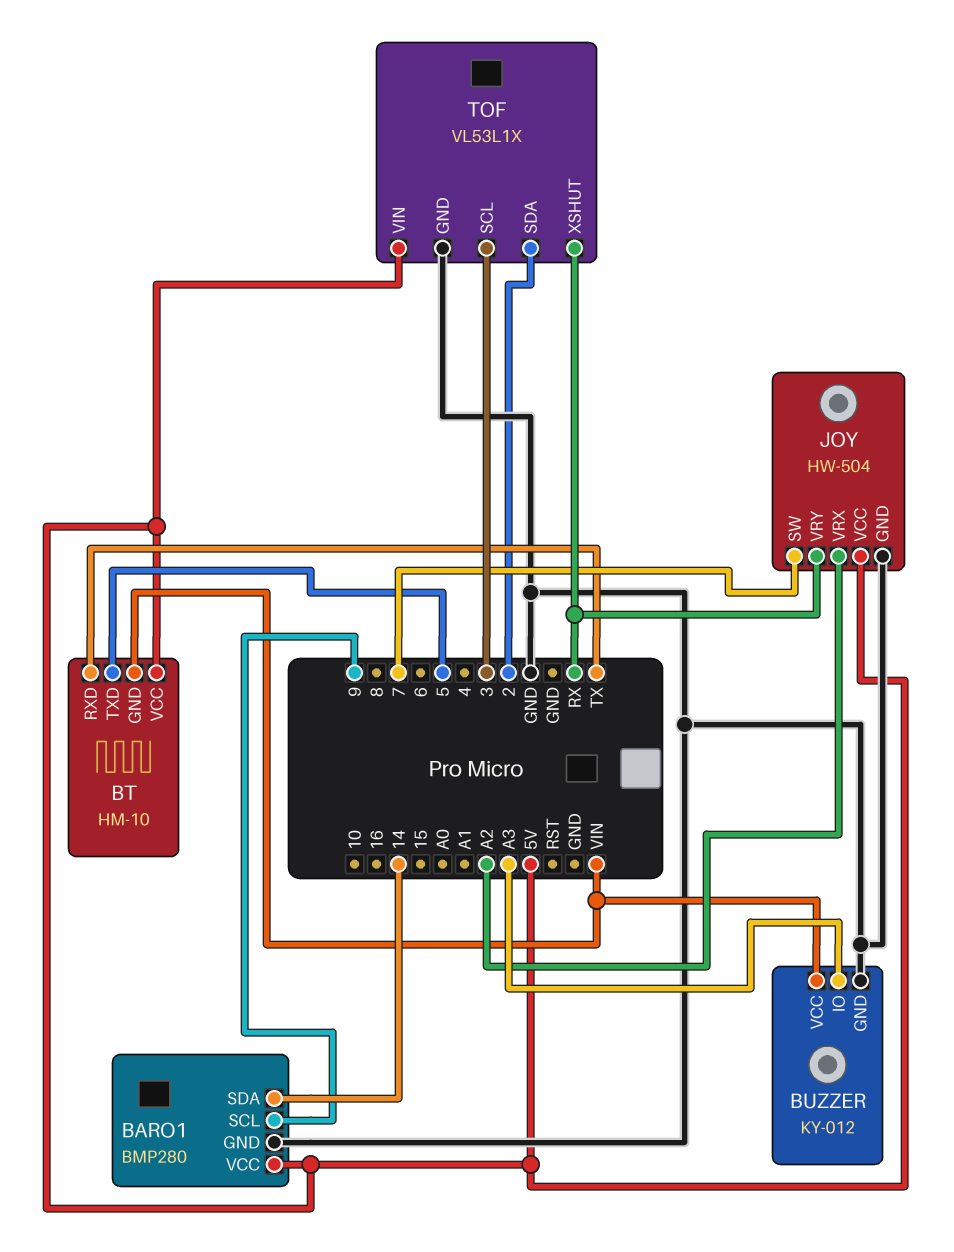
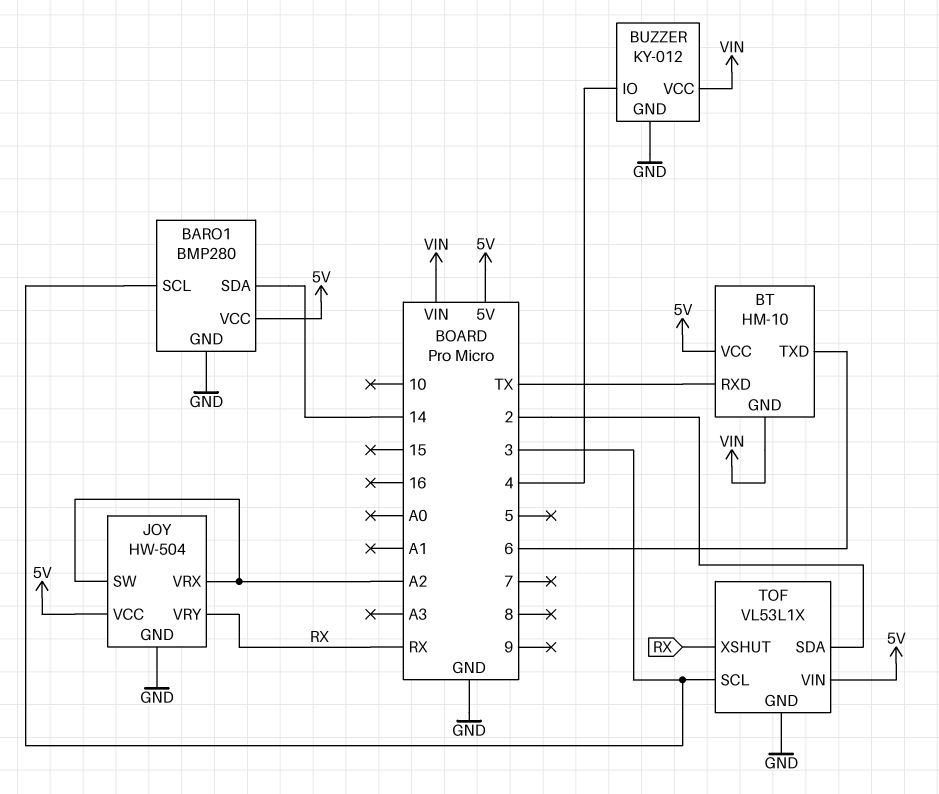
BARO1 pin SCL: 9 -> 3
BT pin TXD: 5 -> 6
BUZZER pin IO: A3 -> 4
JOY pin SW: 7 -> A2

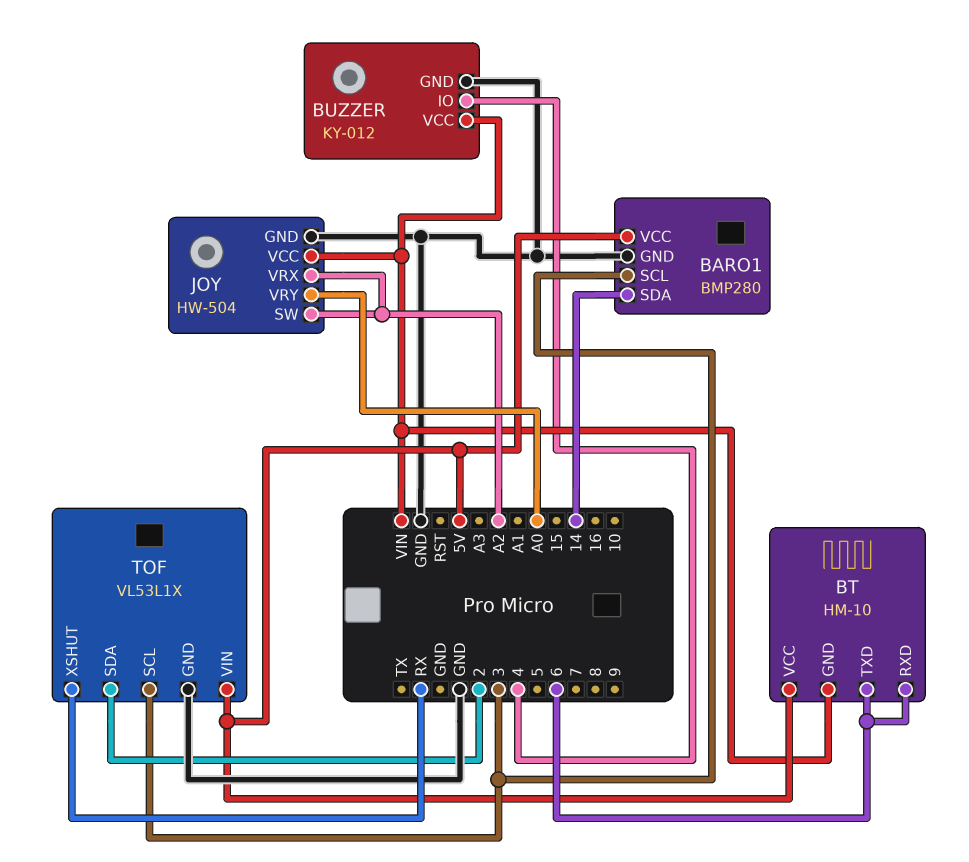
BT pin RXD: TX -> 6
JOY pin VCC: 5V -> VIN
JOY pin VRY: RX -> A0

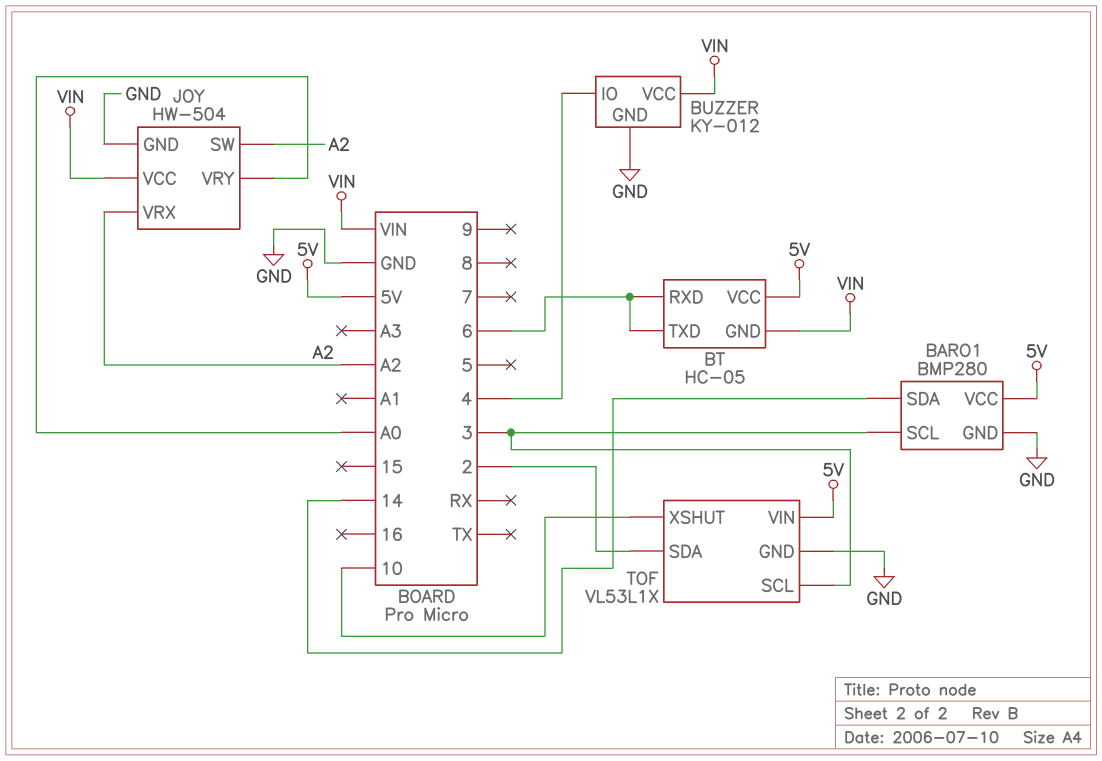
BT: HM-10 -> HC-05
TOF pin XSHUT: RX -> 10

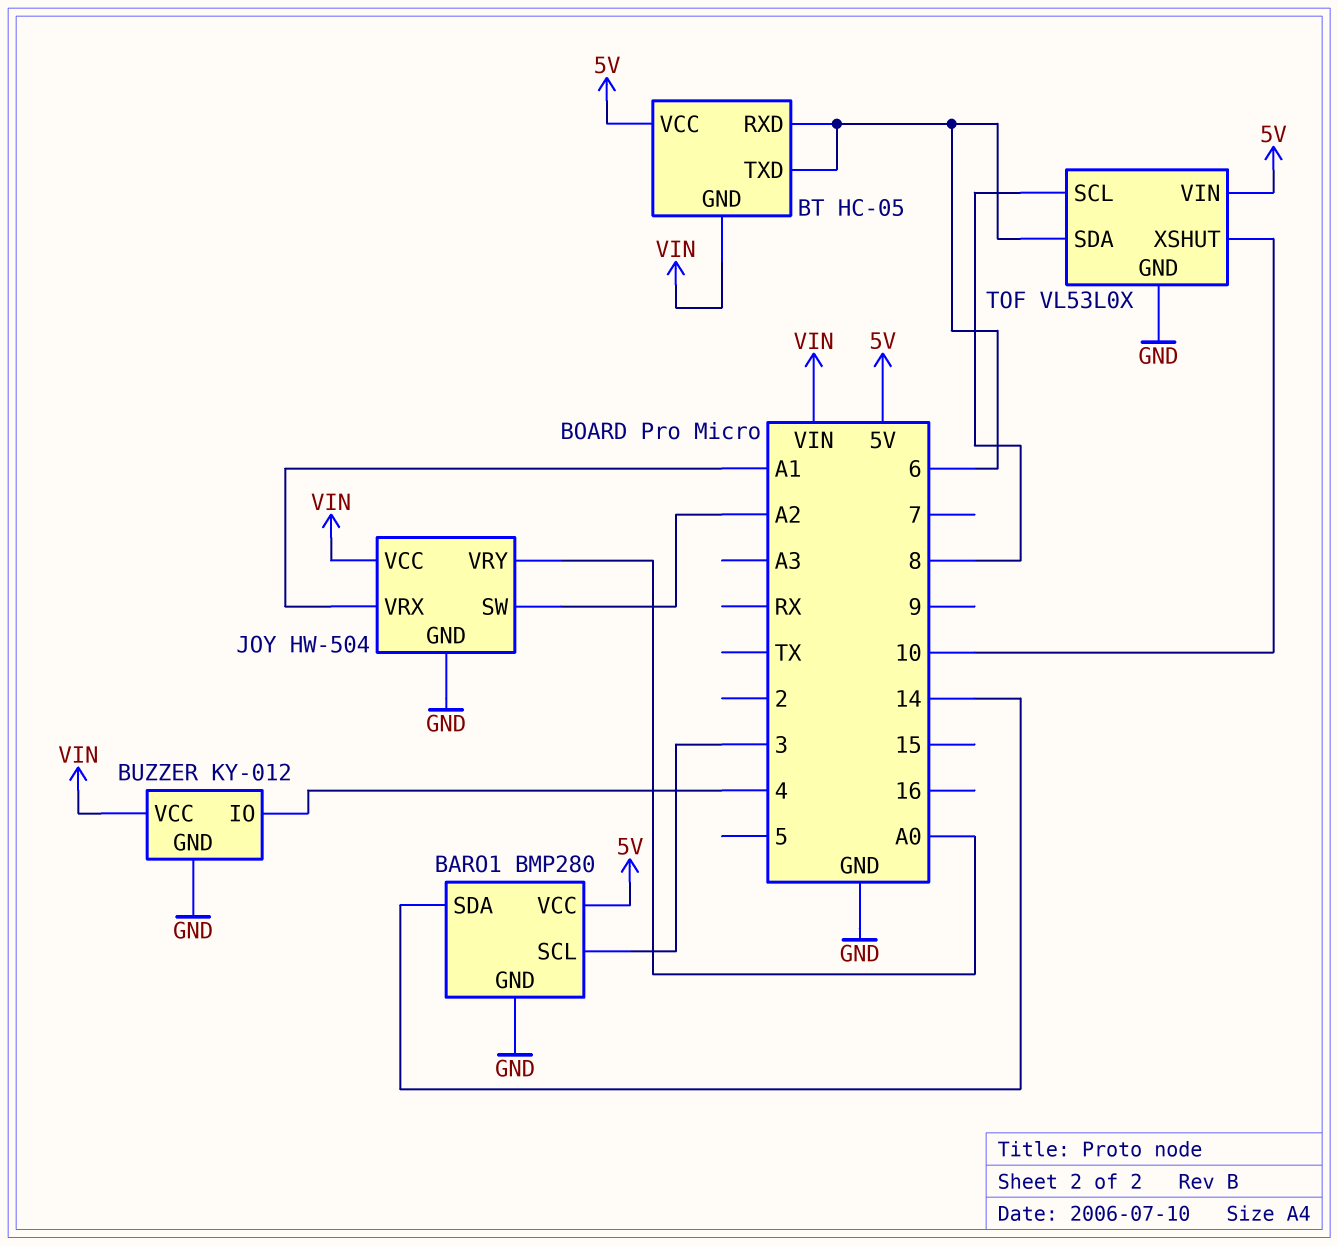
JOY pin VRX: A2 -> A1
TOF: VL53L1X -> VL53L0X
TOF pin SCL: 3 -> 8
TOF pin SDA: 2 -> 6

